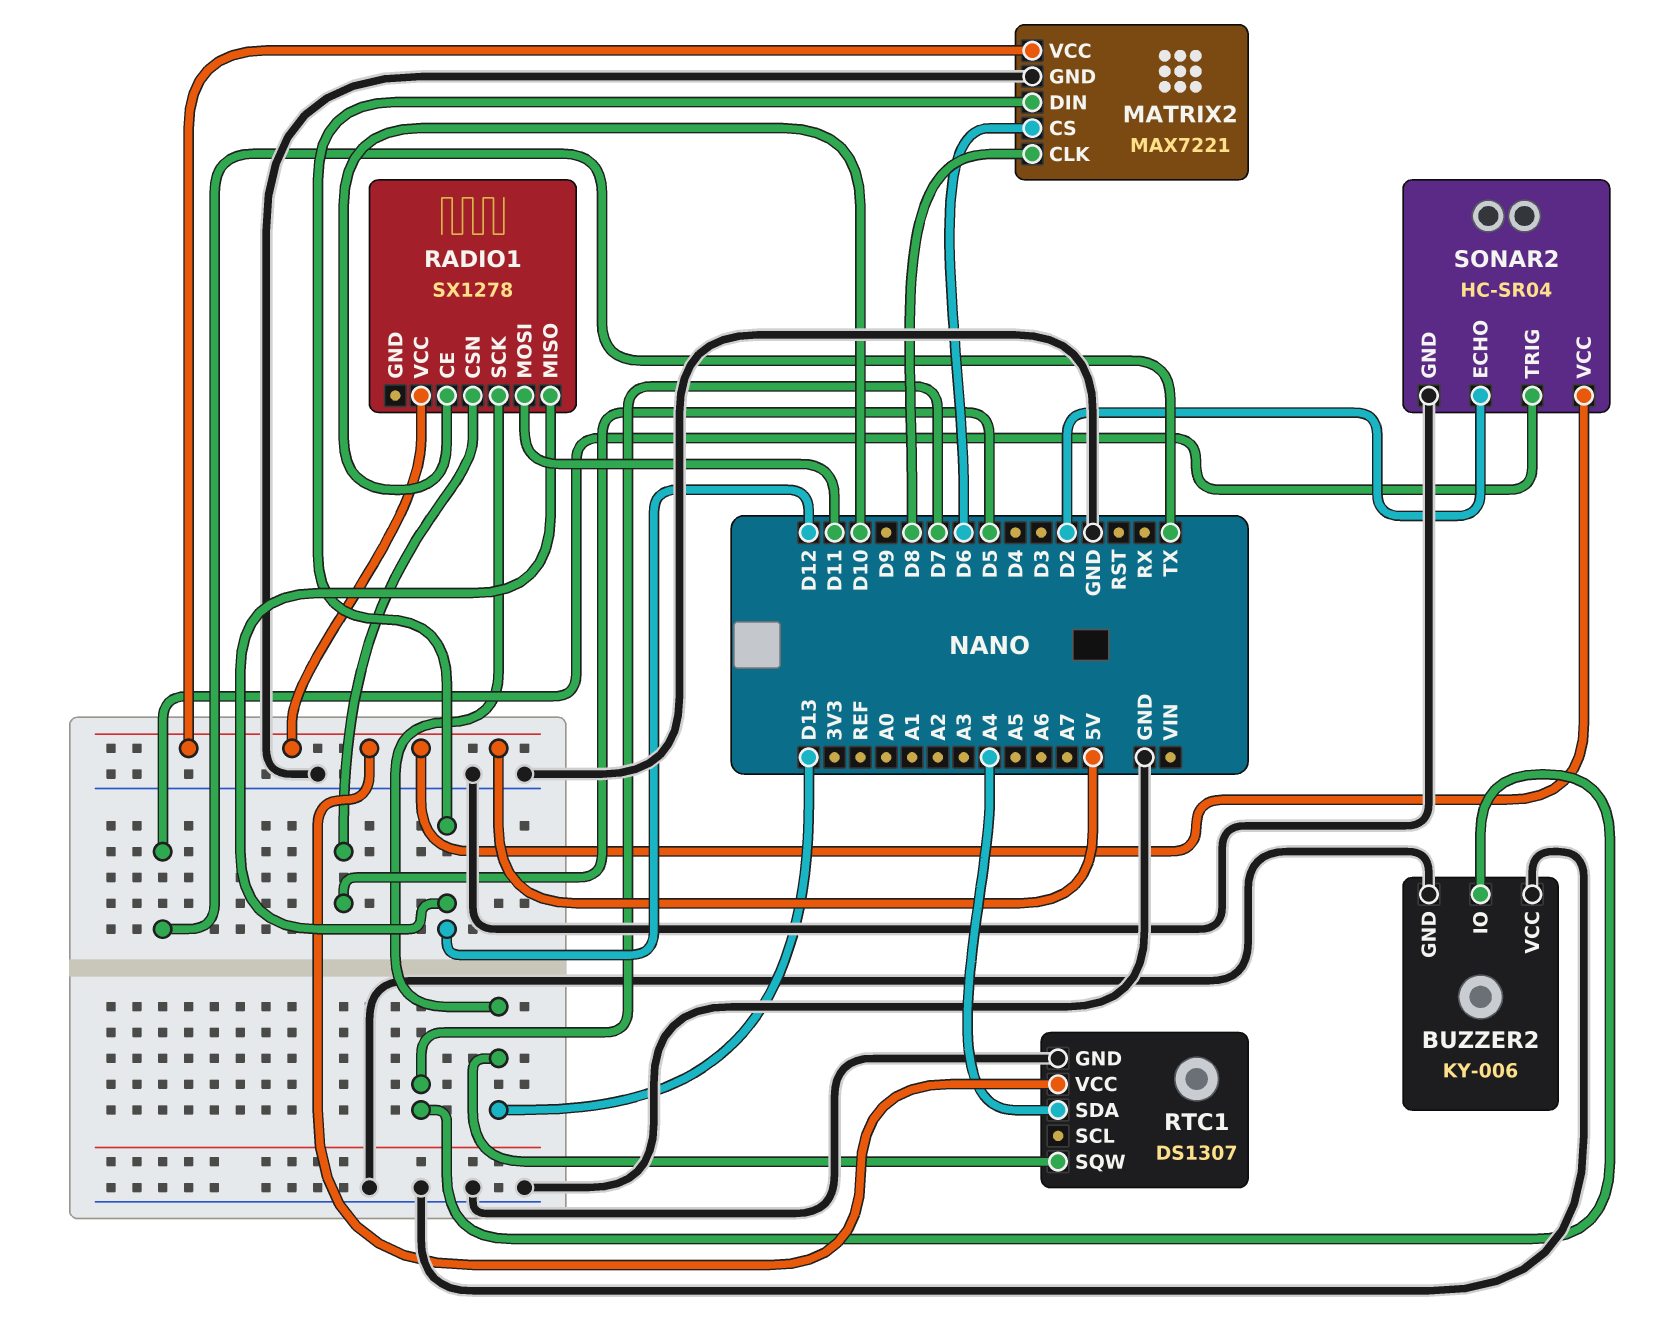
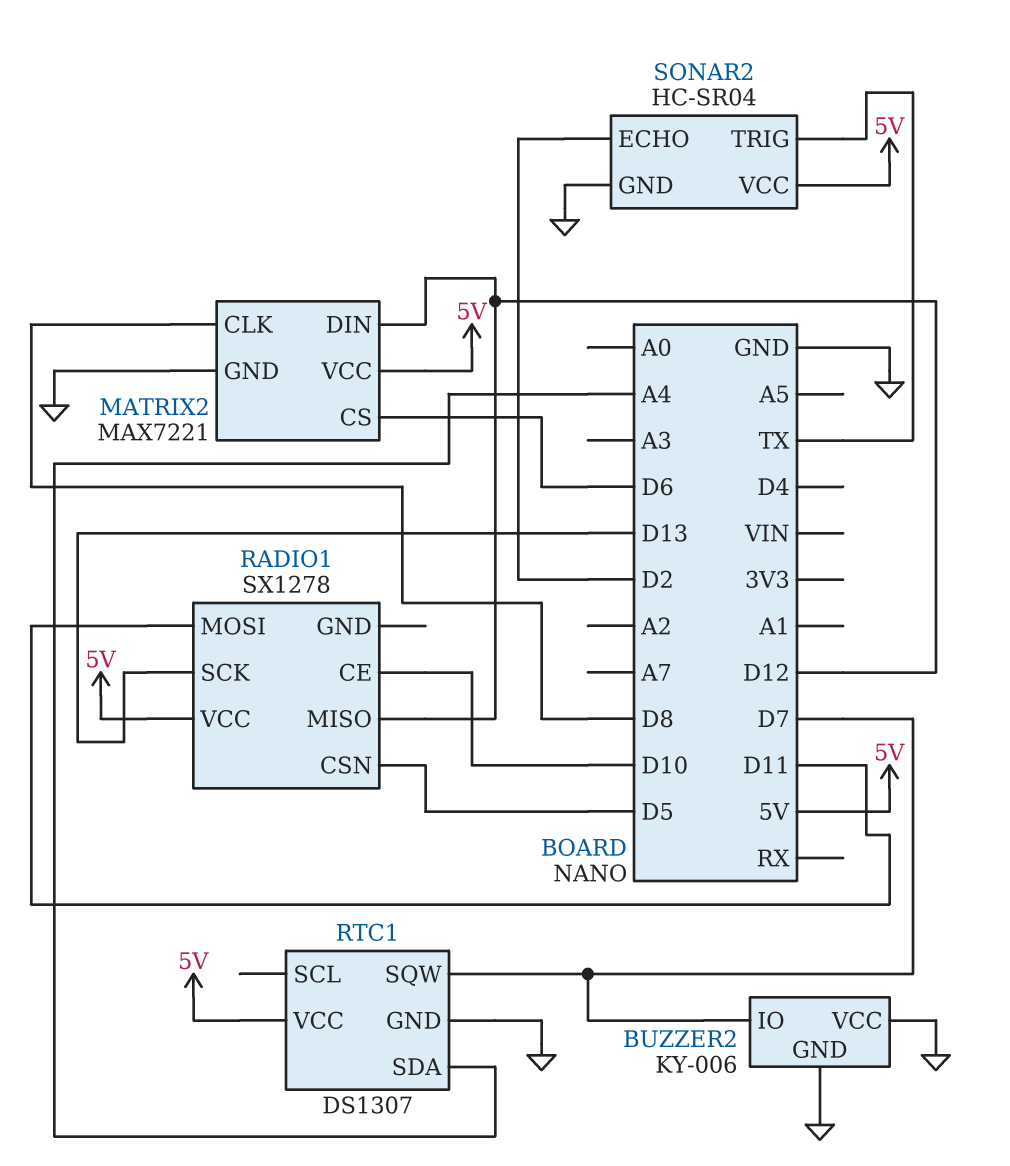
RTC1 pin SQW: D13 -> D7

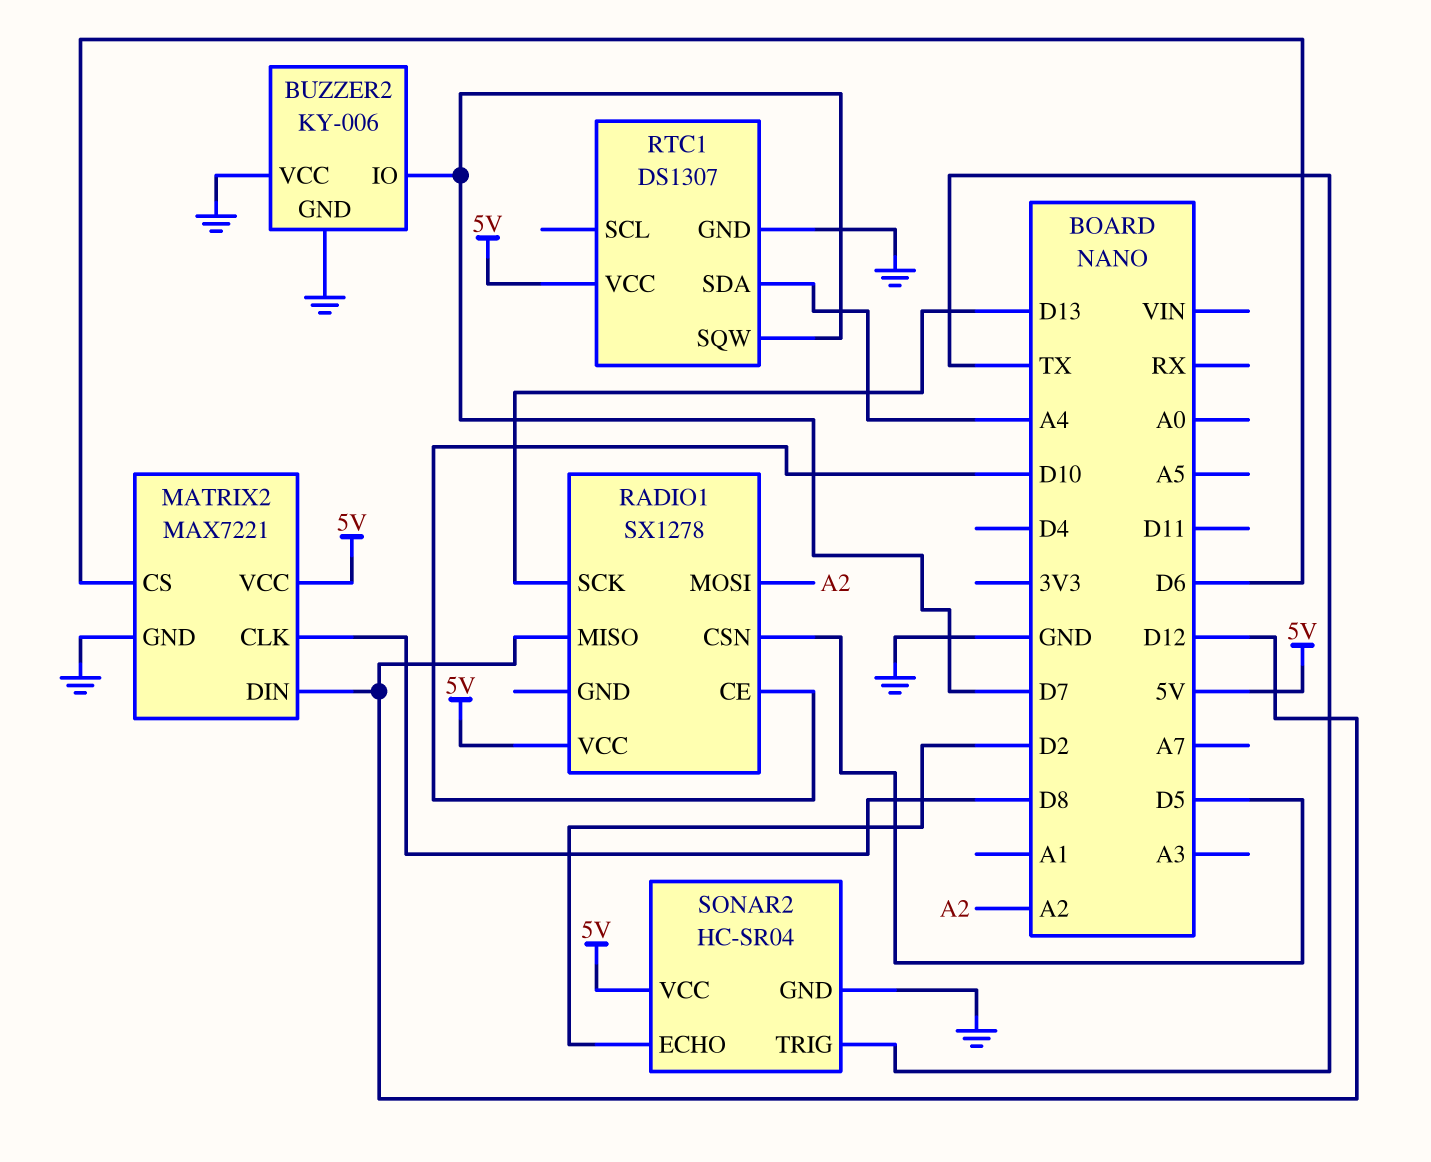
RADIO1 pin MOSI: D11 -> A2

